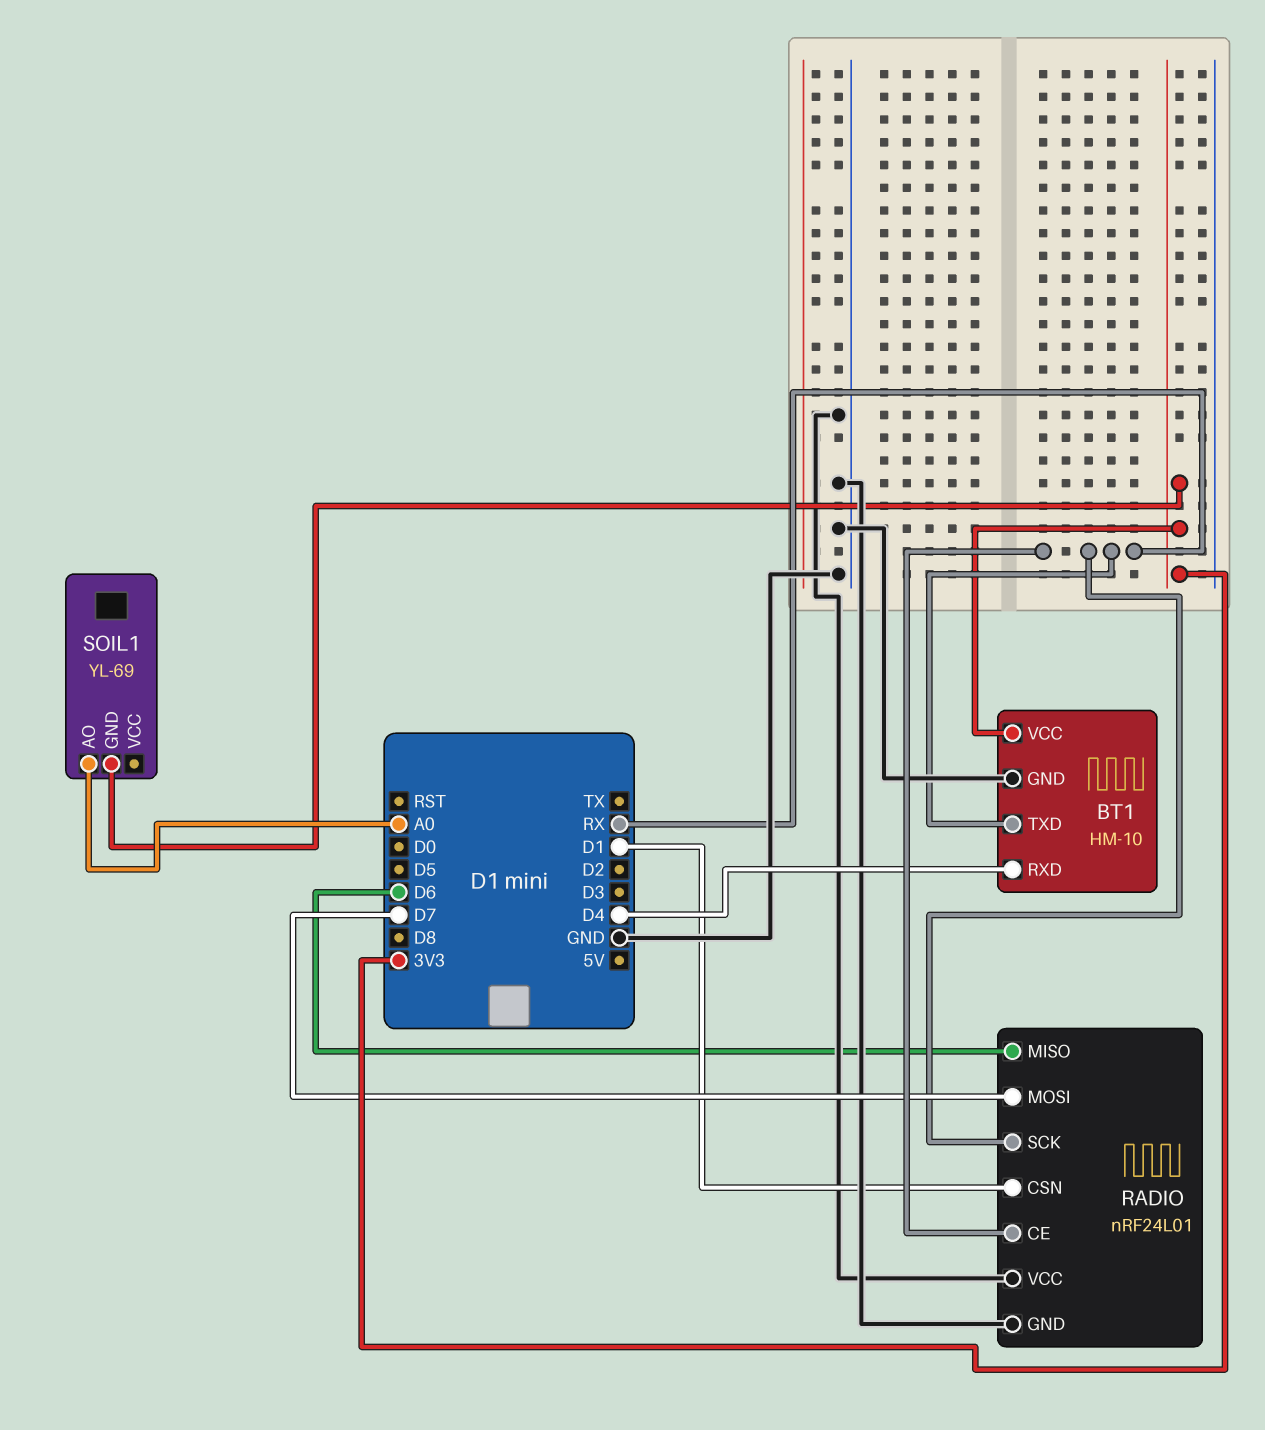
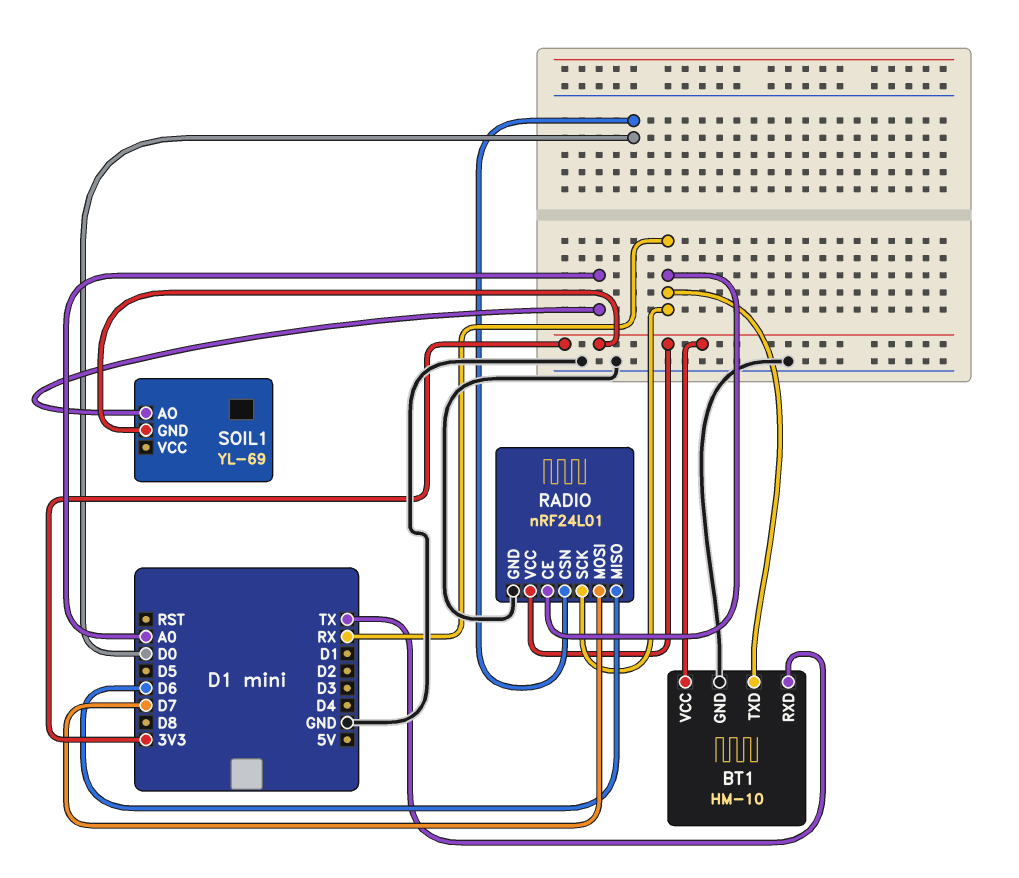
BT1 pin RXD: D4 -> TX
RADIO pin CSN: D1 -> D0
RADIO pin VCC: GND -> 3V3

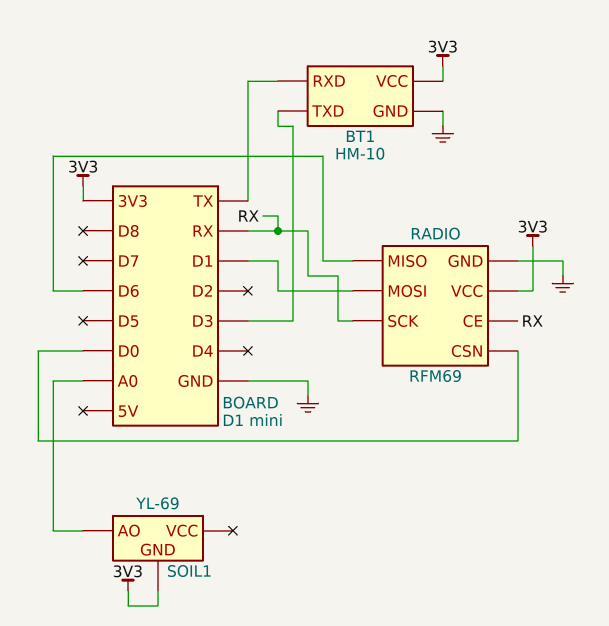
BT1 pin TXD: RX -> D3
RADIO: nRF24L01 -> RFM69
RADIO pin MOSI: D7 -> D1

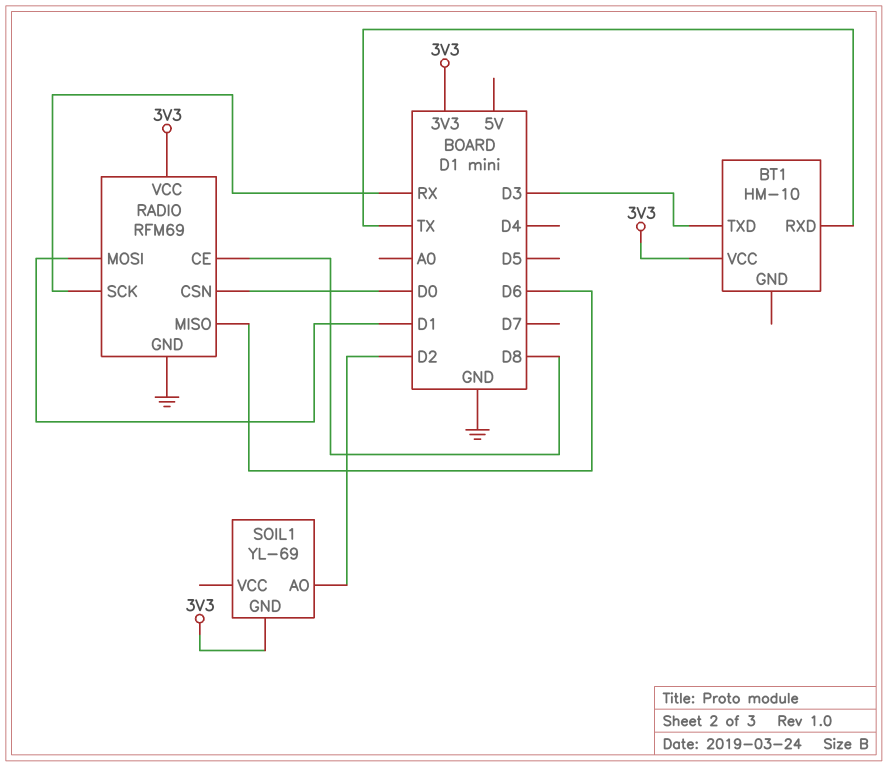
BT1 pin GND: GND -> none
RADIO pin CE: RX -> D8
SOIL1 pin AO: A0 -> D2

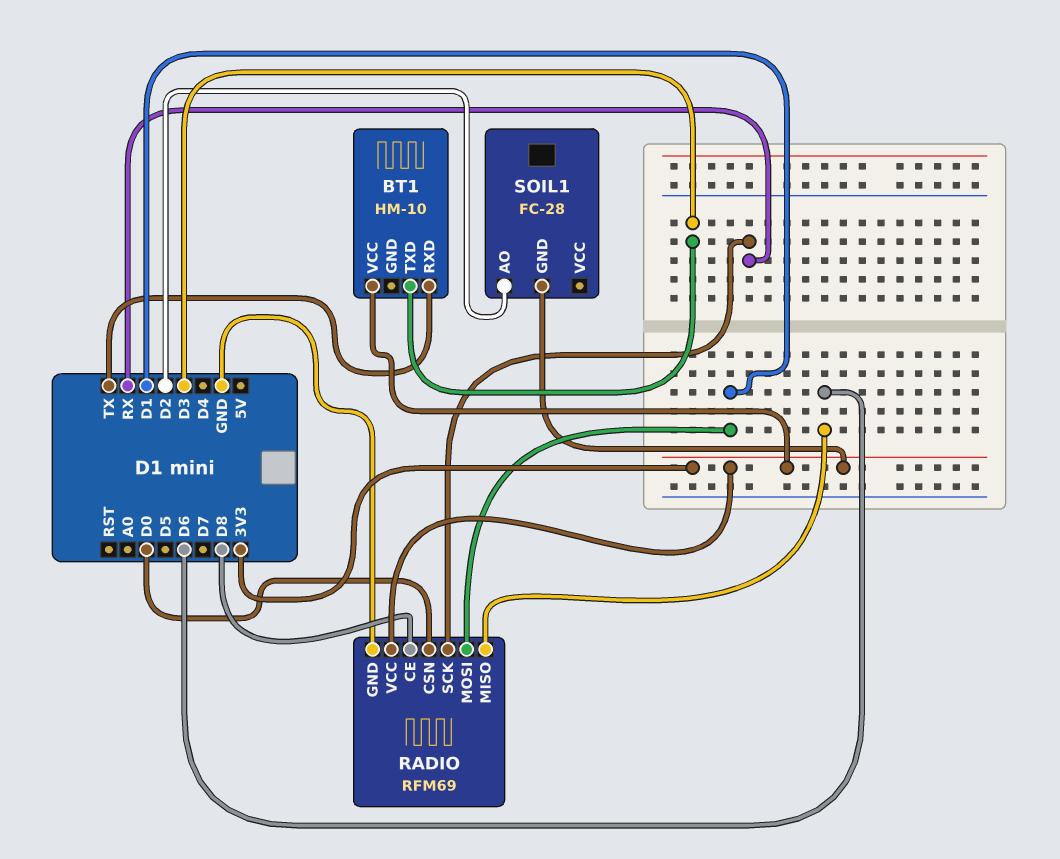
SOIL1: YL-69 -> FC-28

